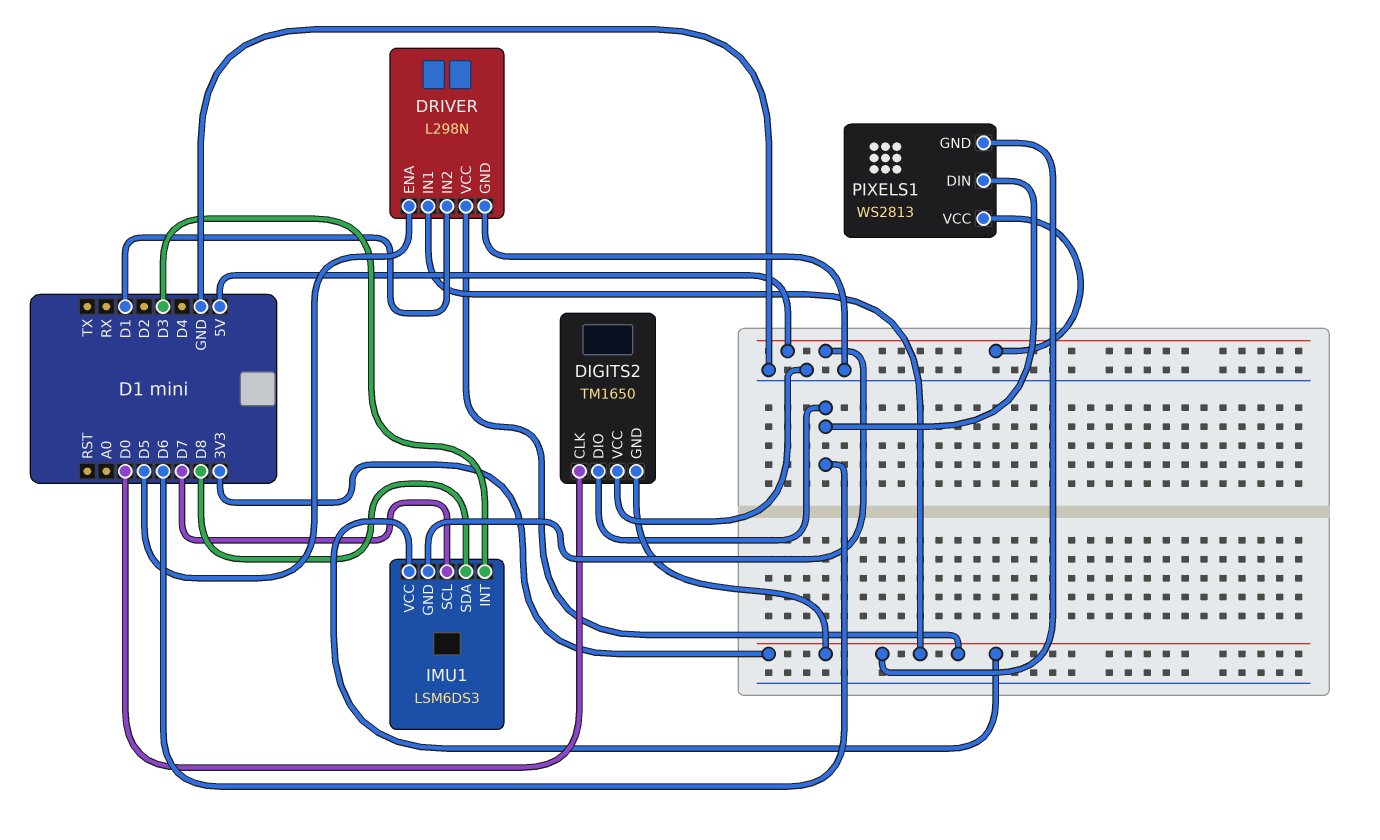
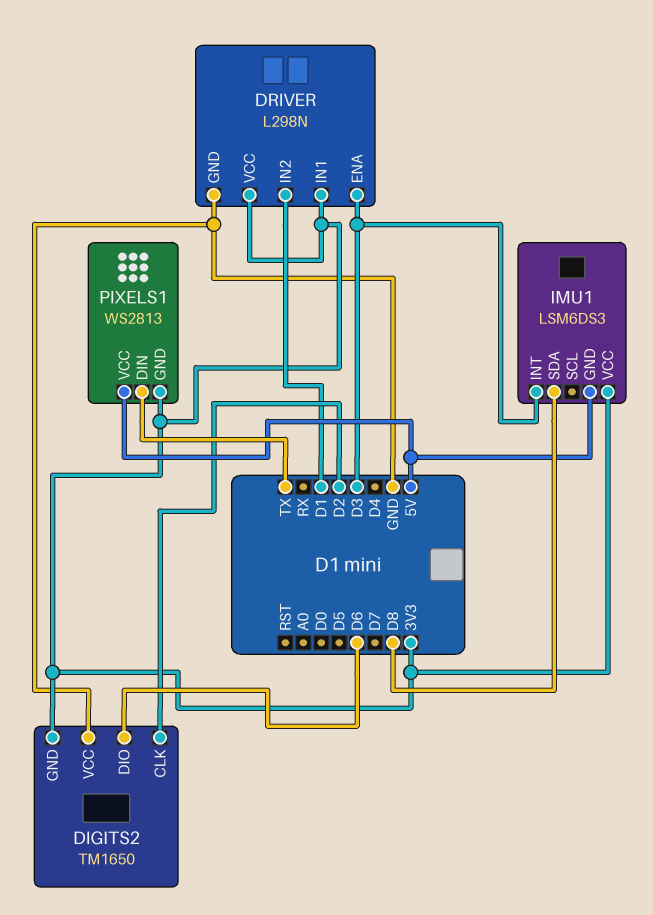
DIGITS2 pin CLK: D0 -> D2
DRIVER pin ENA: D5 -> D3
IMU1 pin SCL: D7 -> none
PIXELS1 pin DIN: D6 -> TX

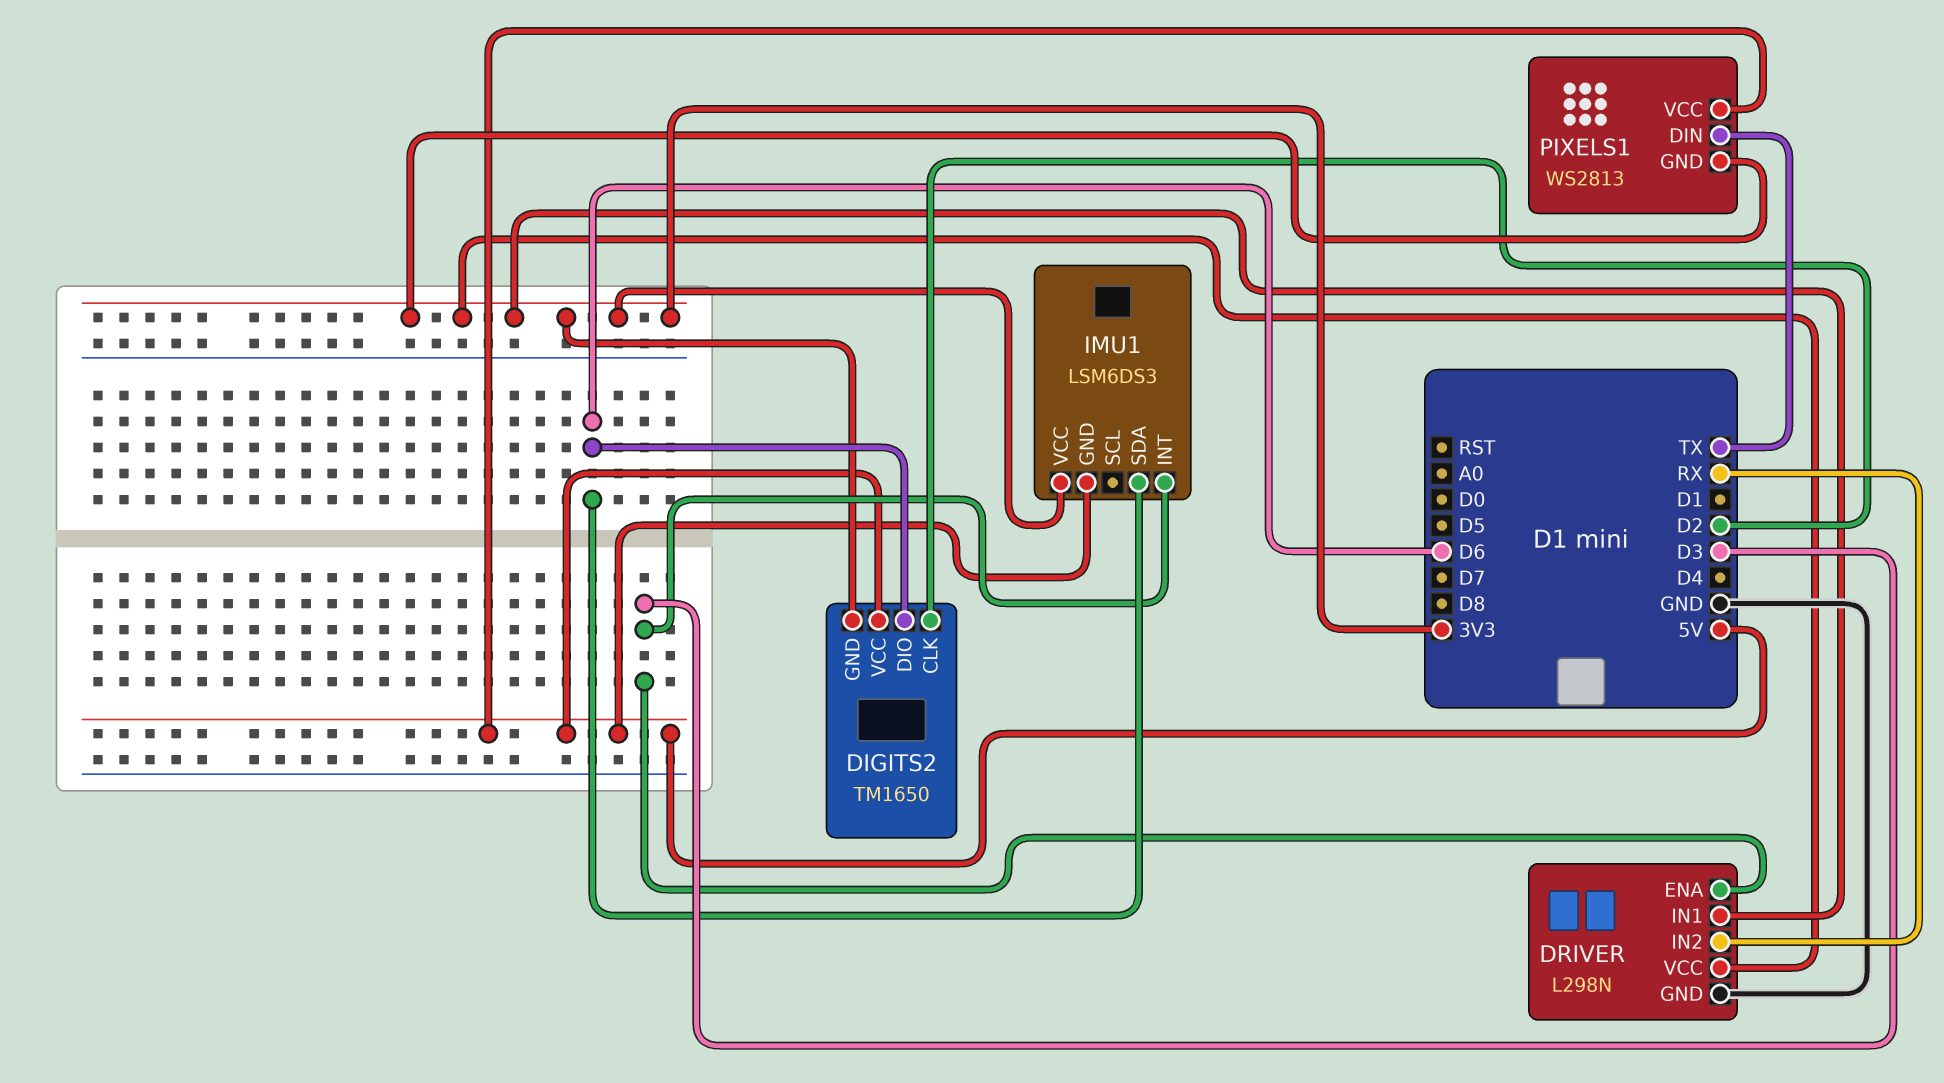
DIGITS2 pin VCC: GND -> 5V
DRIVER pin IN2: D1 -> RX
IMU1 pin SDA: D8 -> D6

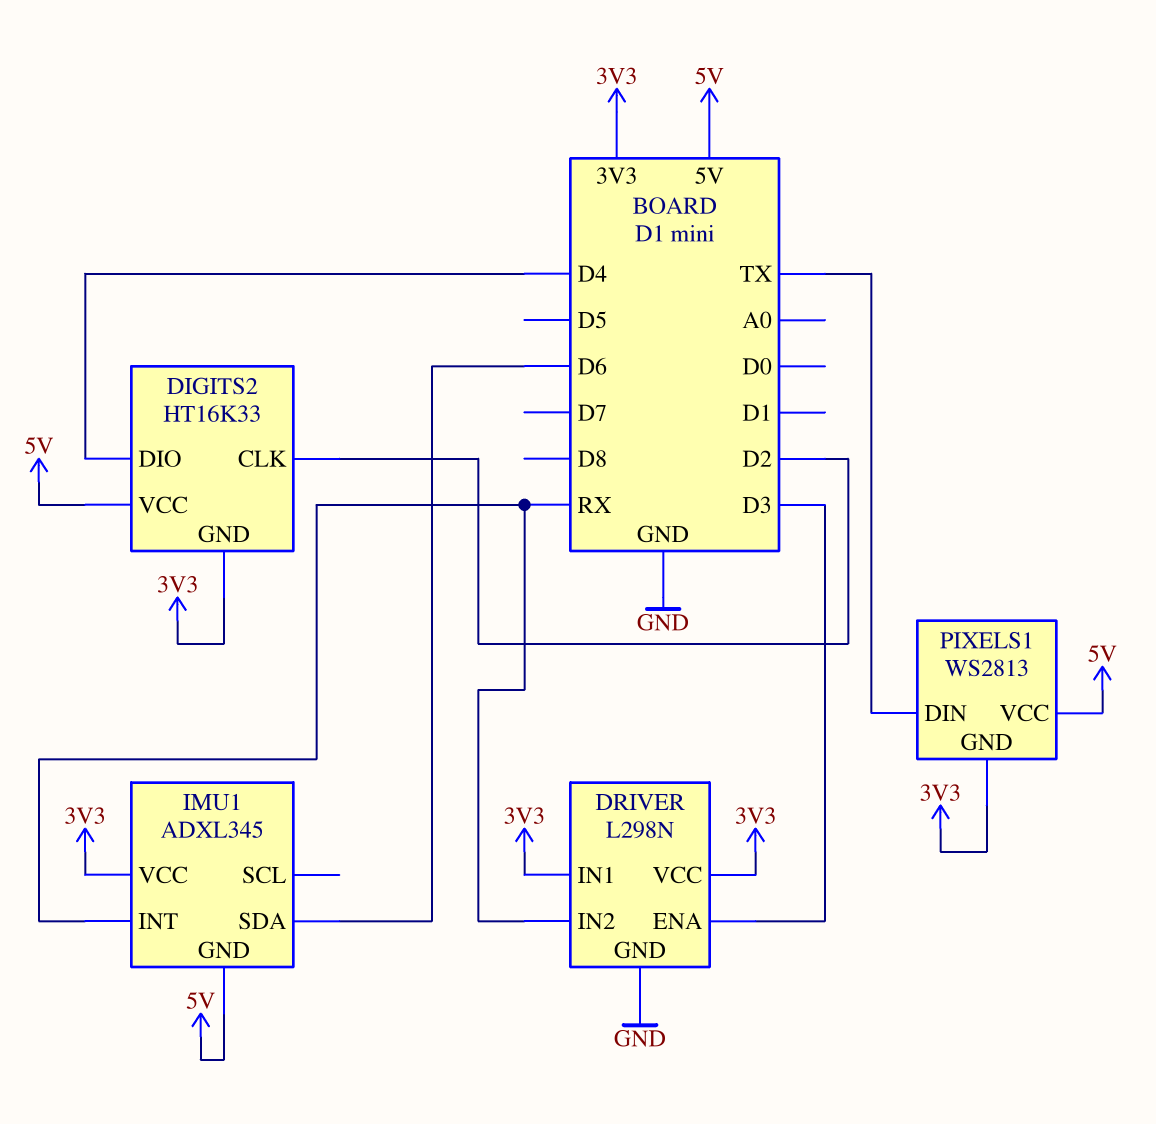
DIGITS2: TM1650 -> HT16K33
DIGITS2 pin DIO: D6 -> D4
IMU1: LSM6DS3 -> ADXL345
IMU1 pin INT: D3 -> RX

